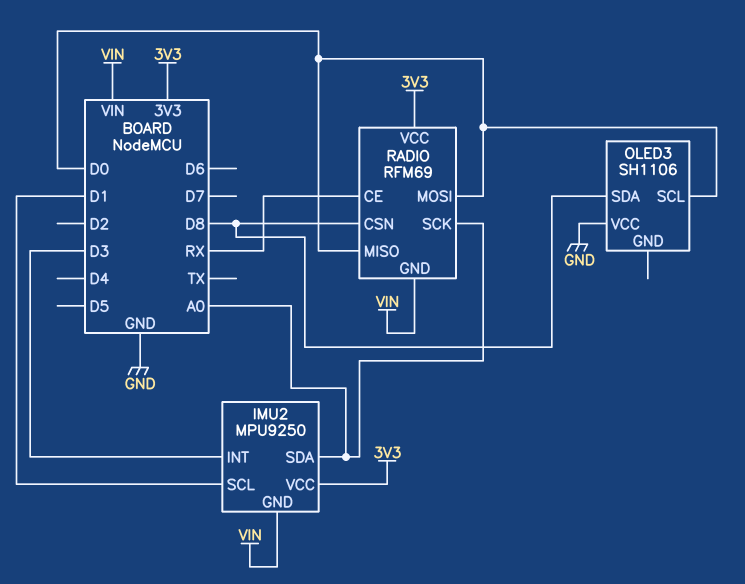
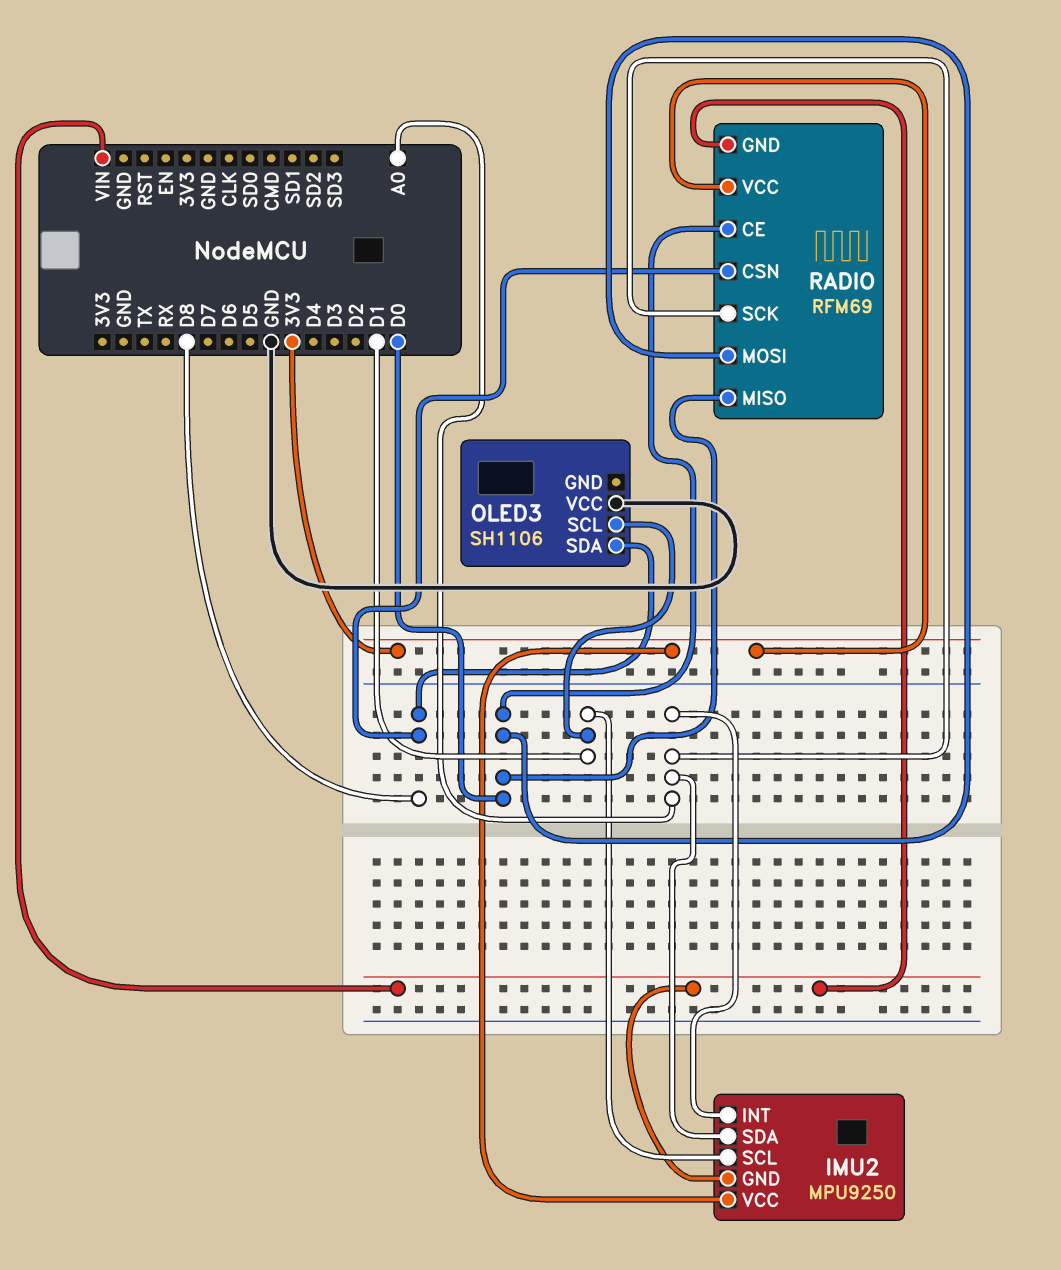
IMU2 pin INT: D3 -> A0
OLED3 pin SCL: D0 -> D1
RADIO pin CE: RX -> D0

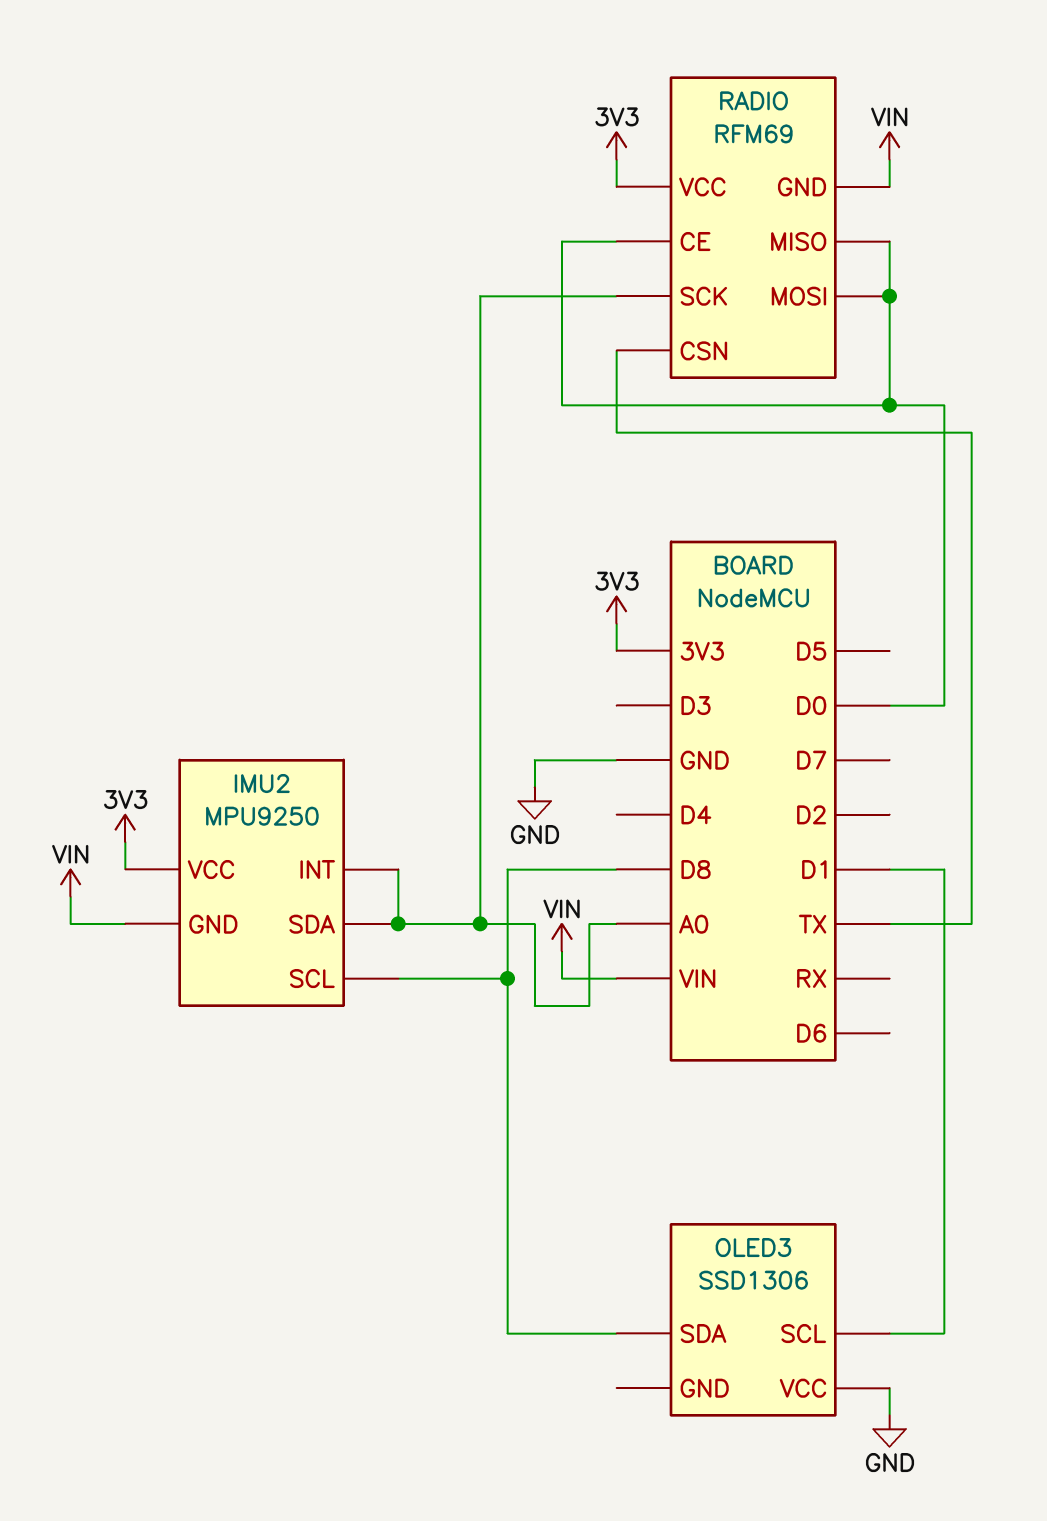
IMU2 pin SCL: D1 -> D8
OLED3: SH1106 -> SSD1306
RADIO pin CSN: D8 -> TX

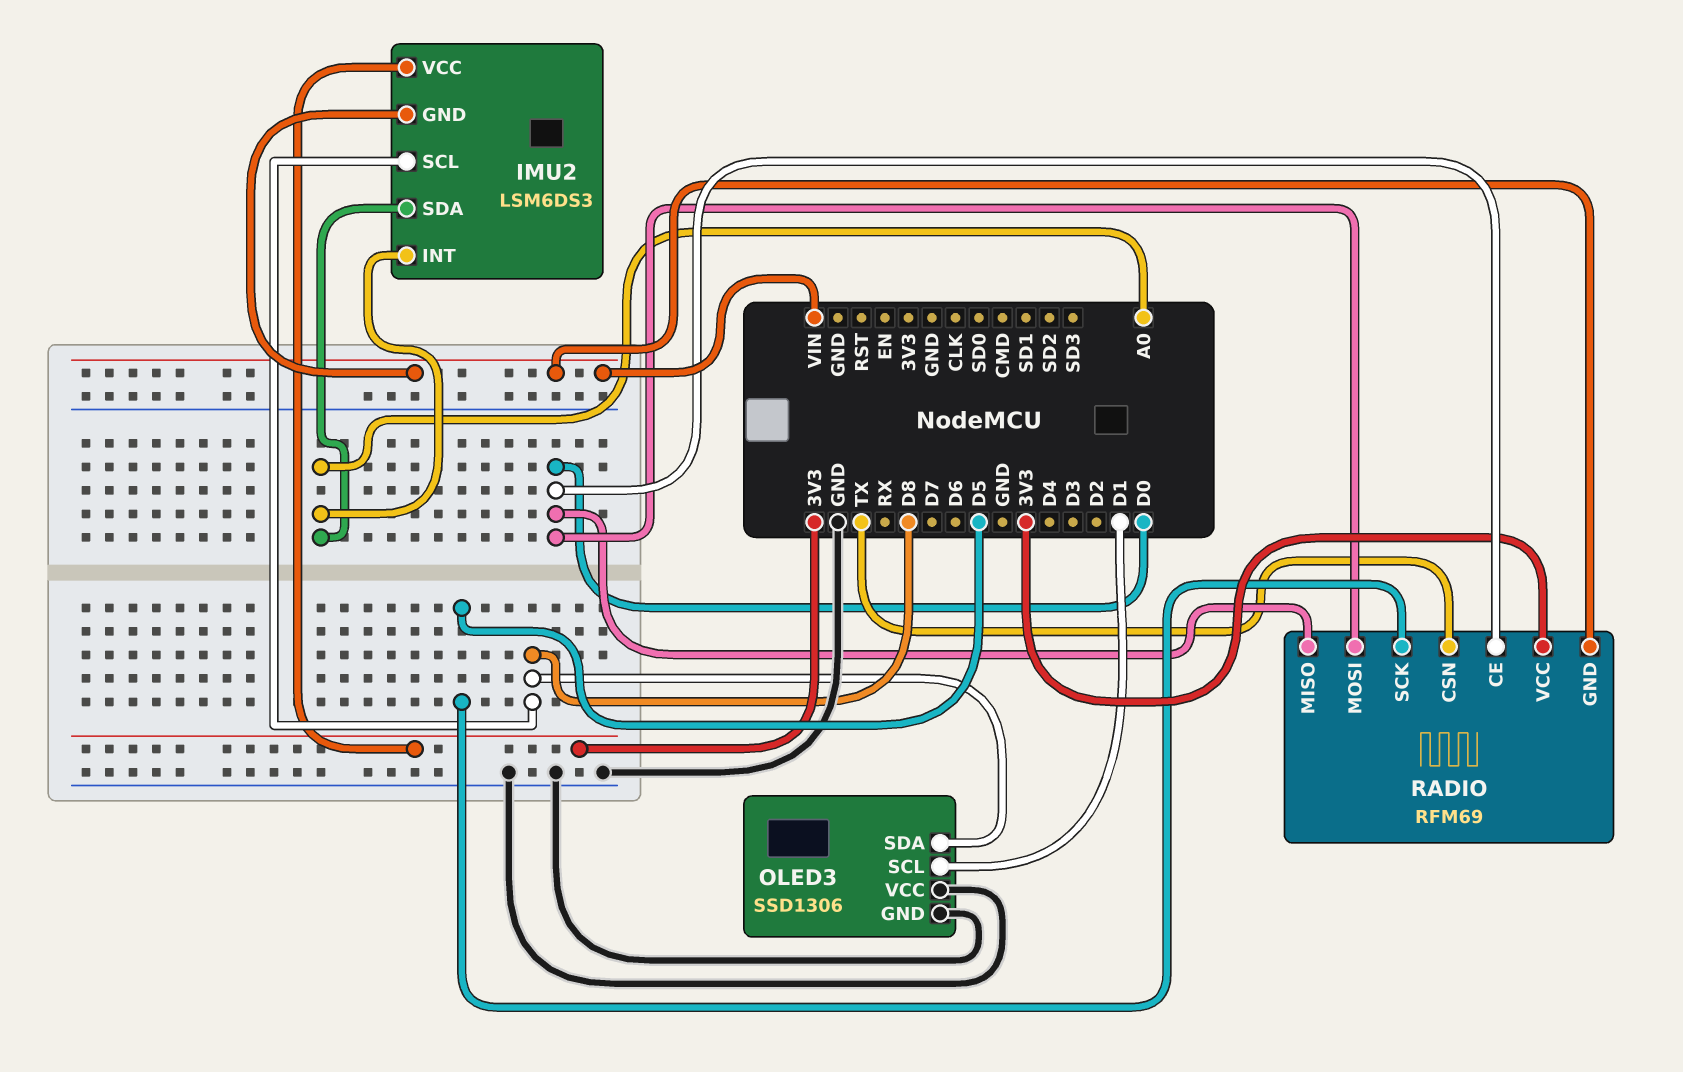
IMU2: MPU9250 -> LSM6DS3
OLED3 pin GND: none -> GND
RADIO pin SCK: A0 -> D5

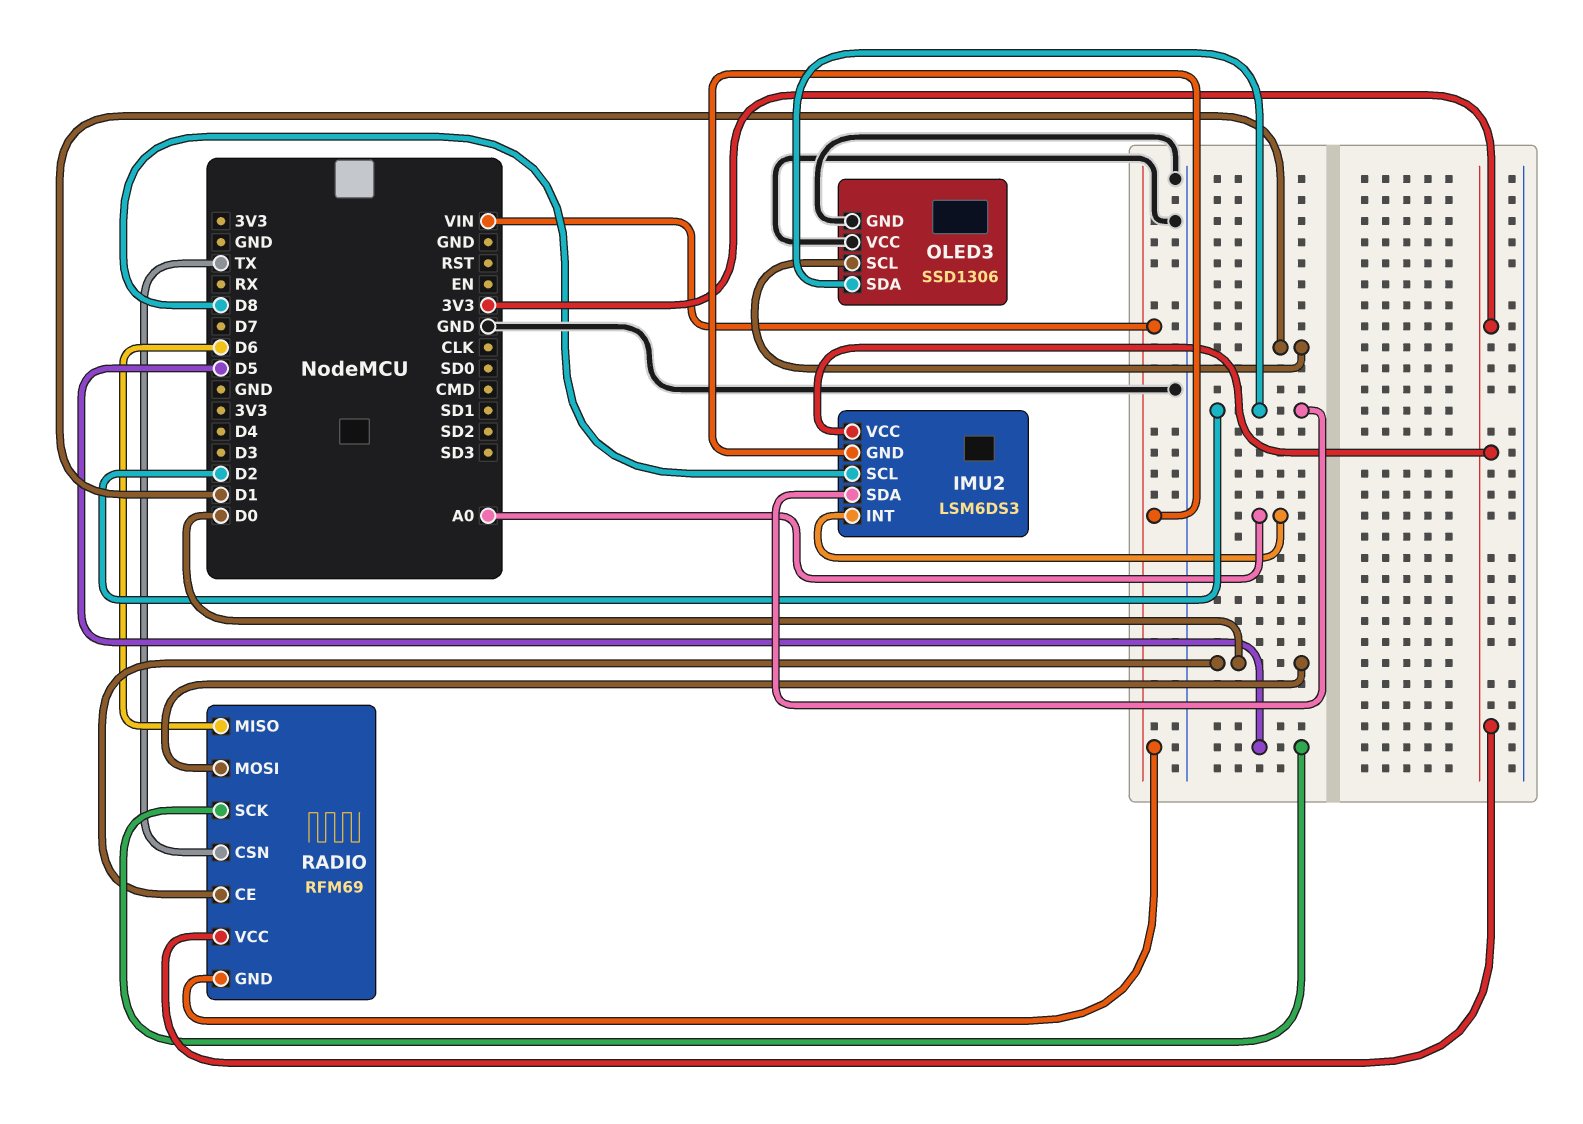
IMU2 pin SDA: A0 -> D2
OLED3 pin SDA: D8 -> D2
RADIO pin MISO: D0 -> D6

